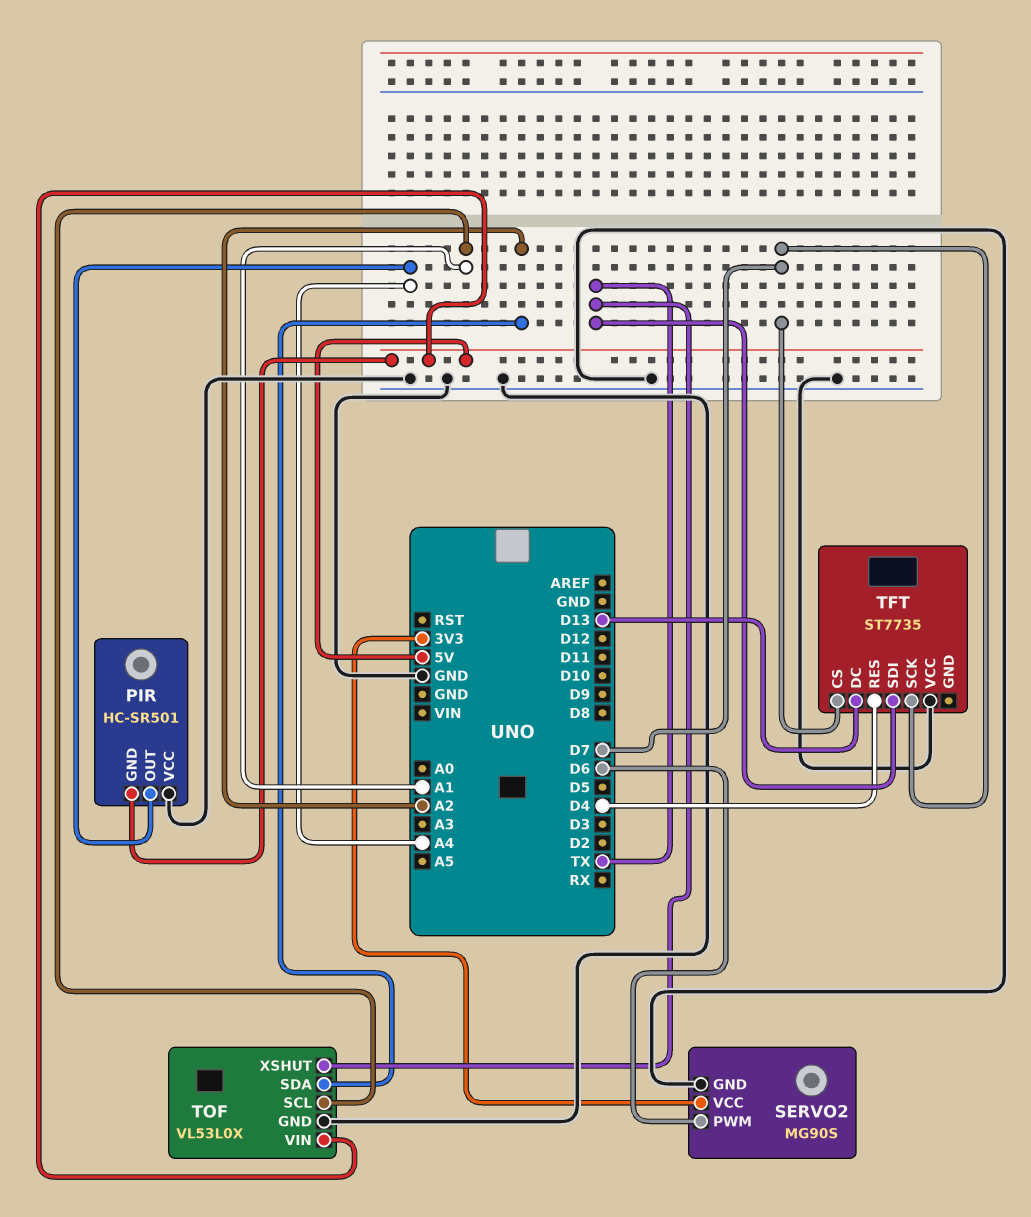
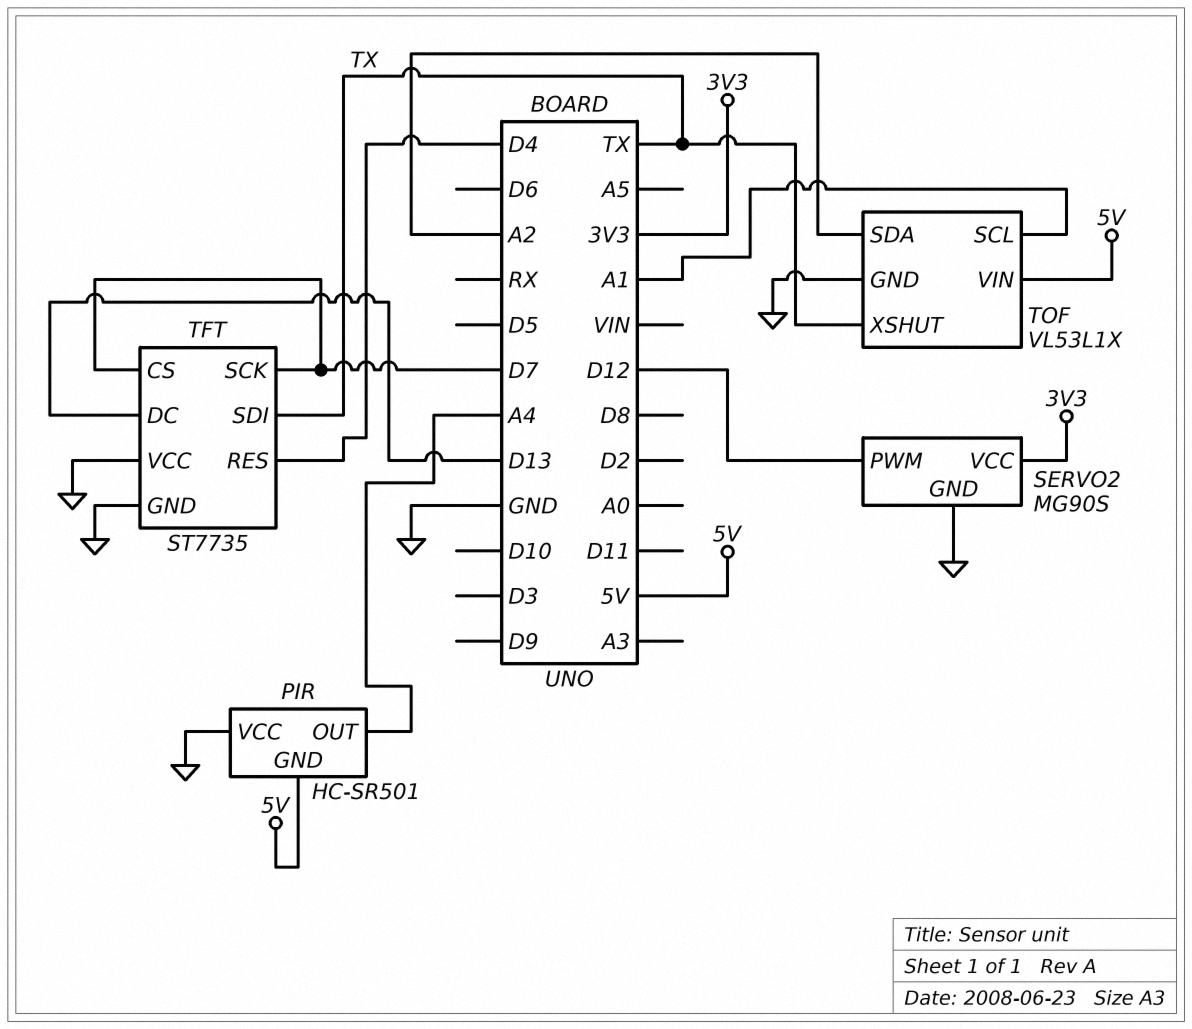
SERVO2 pin PWM: D6 -> D12
TFT pin GND: none -> GND
TOF: VL53L0X -> VL53L1X

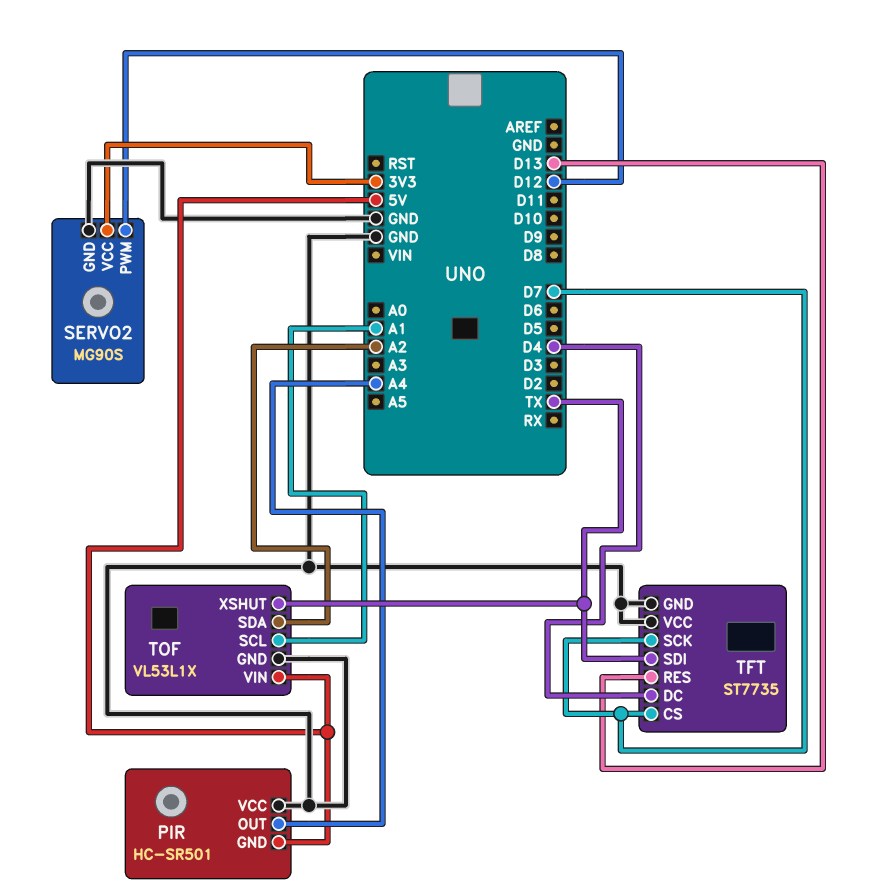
TFT pin DC: D13 -> D4
TFT pin RES: D4 -> D13

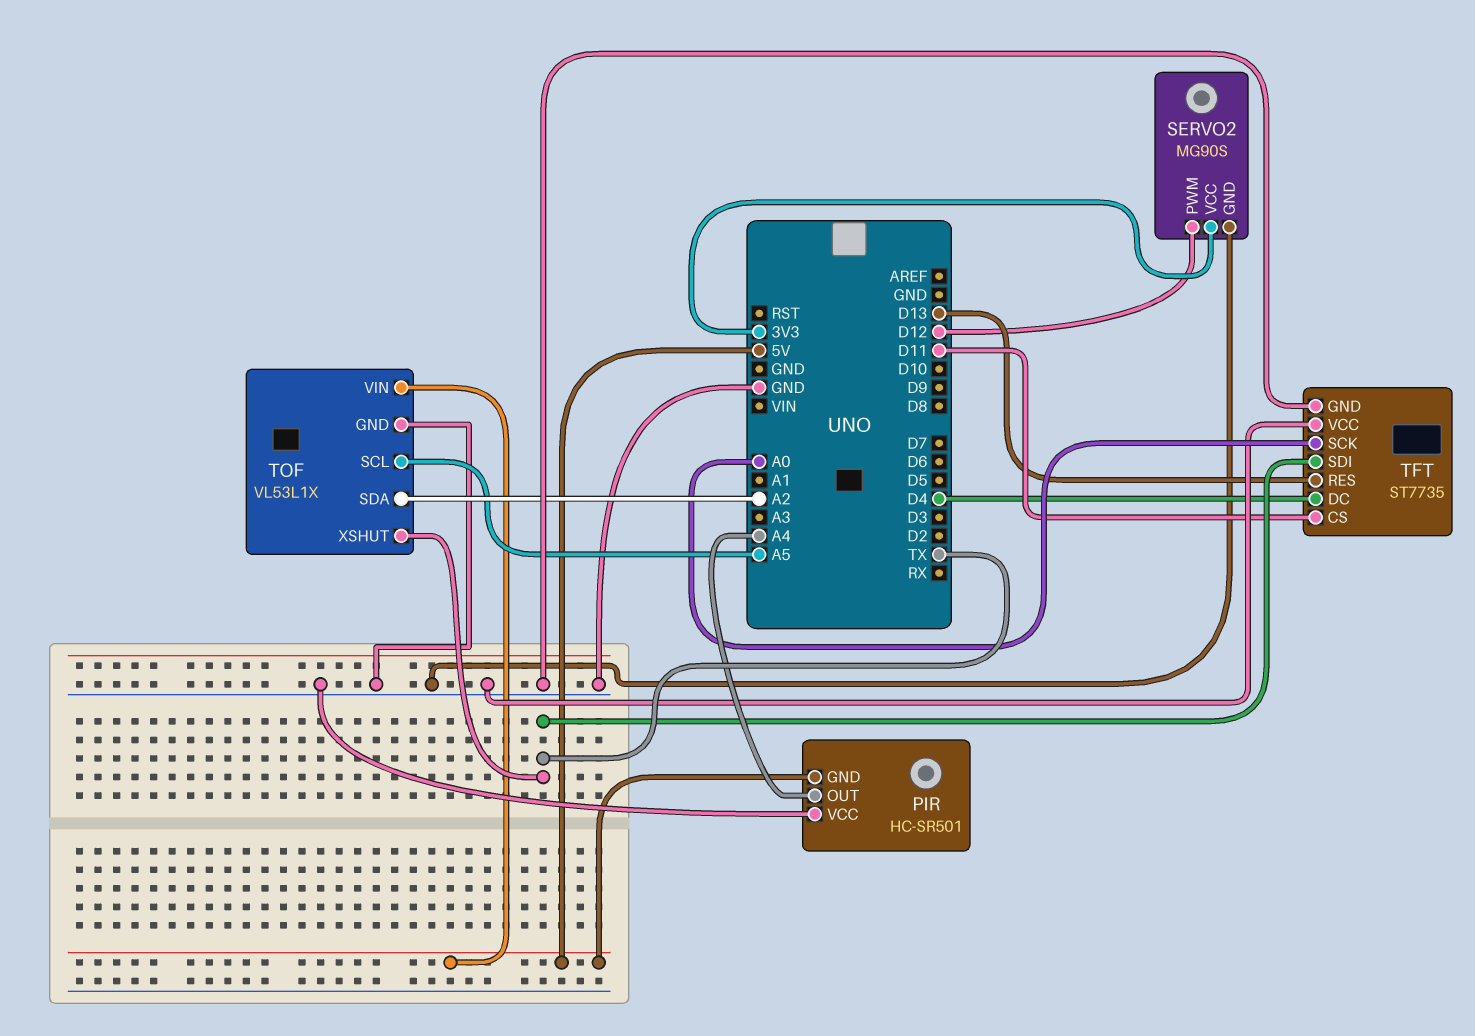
TFT pin CS: D7 -> D11
TFT pin SCK: D7 -> A0
TOF pin SCL: A1 -> A5

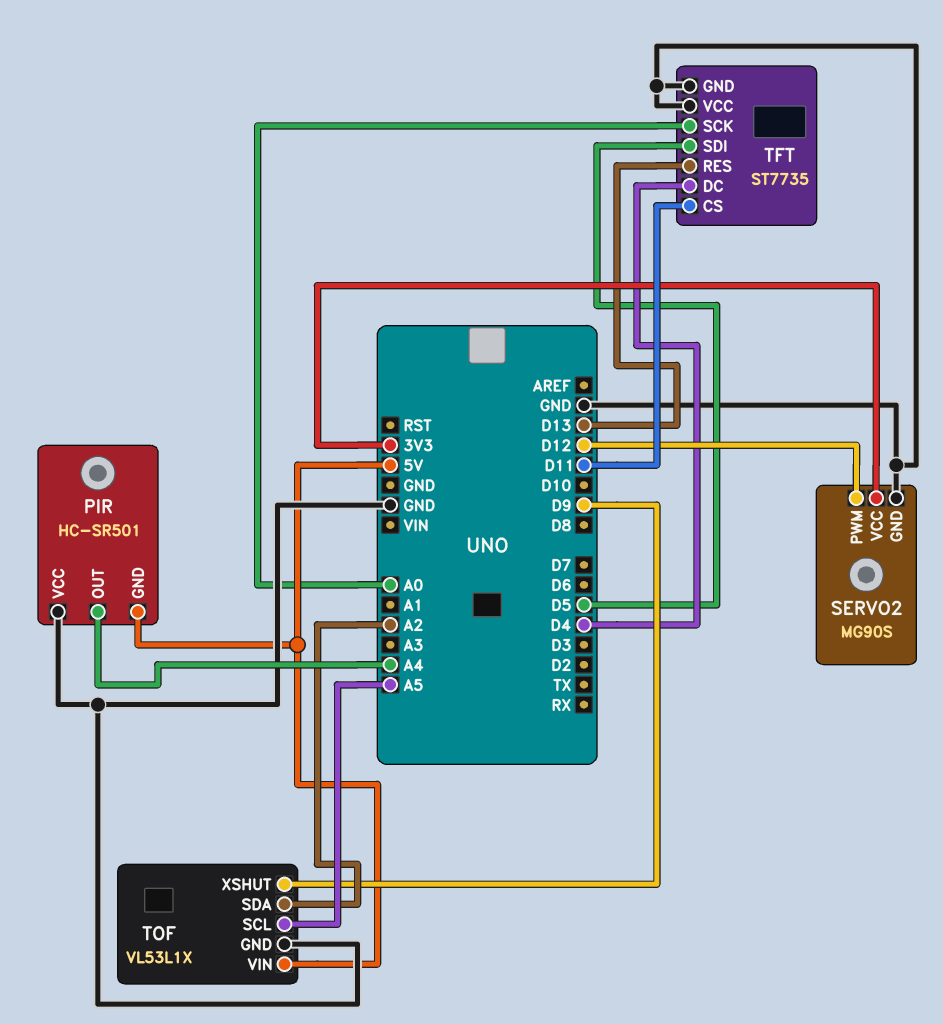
TFT pin SDI: TX -> D5
TOF pin XSHUT: TX -> D9

